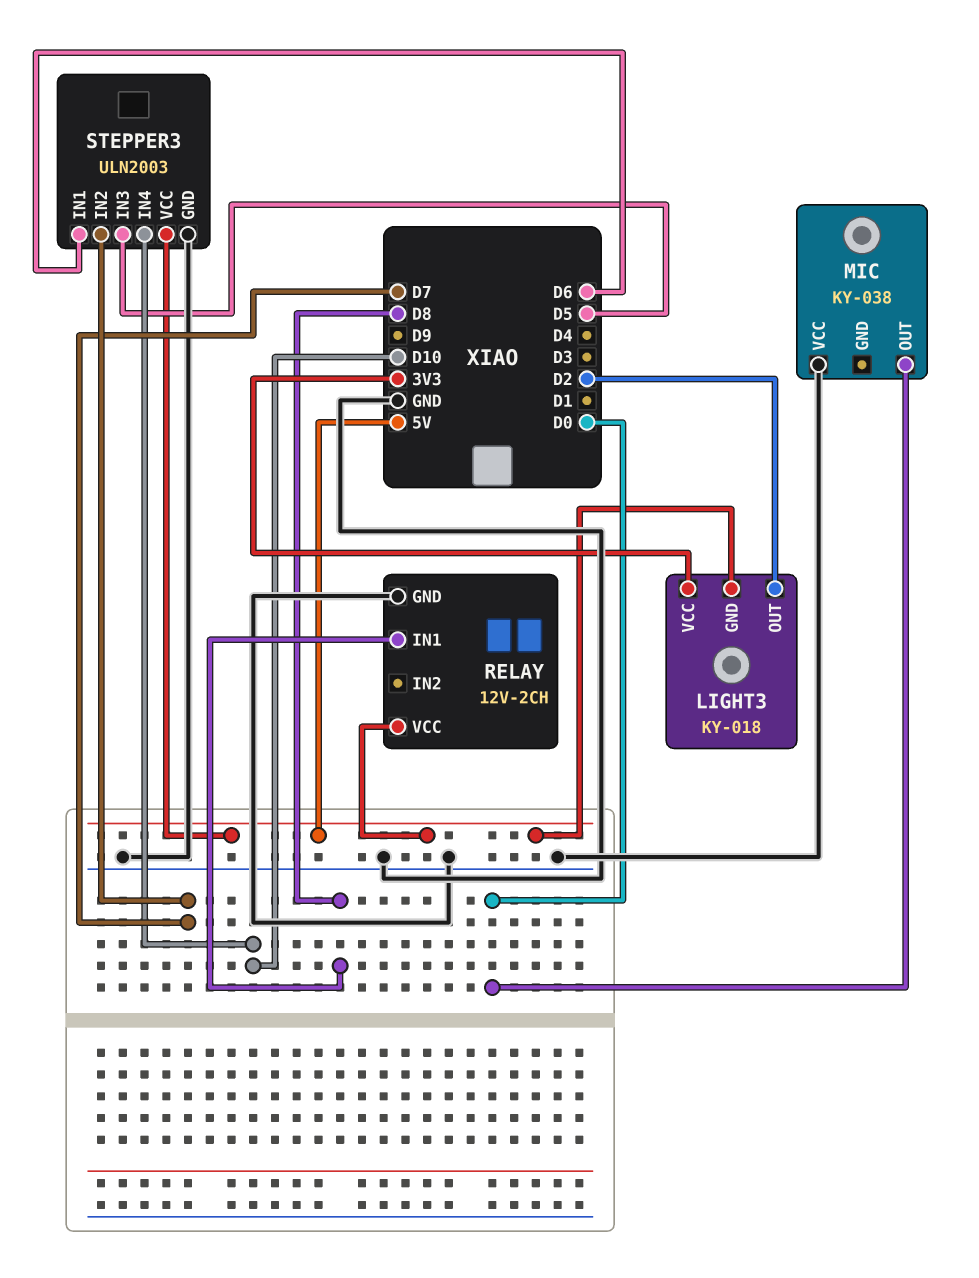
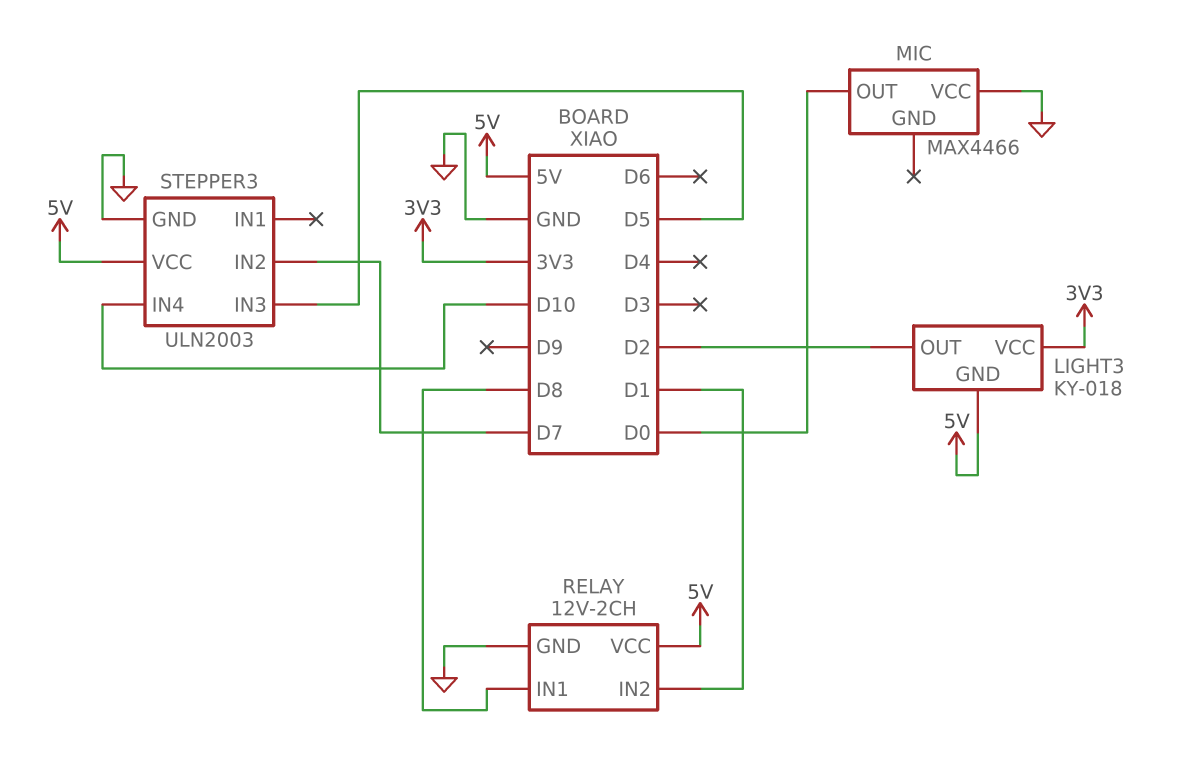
MIC: KY-038 -> MAX4466
RELAY pin IN2: none -> D1
STEPPER3 pin IN1: D6 -> none

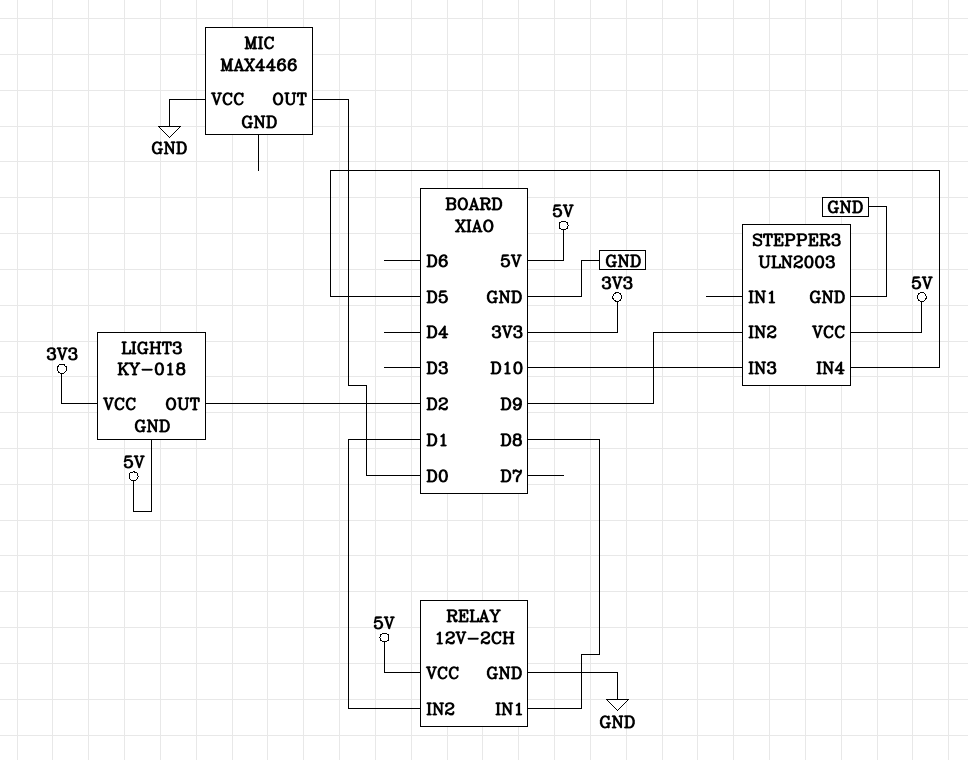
STEPPER3 pin IN2: D7 -> D9
STEPPER3 pin IN3: D5 -> D10
STEPPER3 pin IN4: D10 -> D5

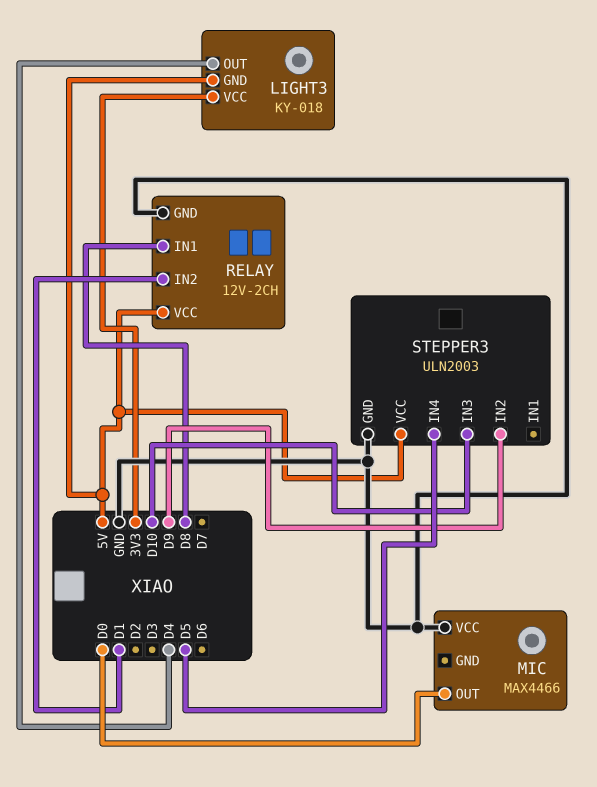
LIGHT3 pin OUT: D2 -> D4

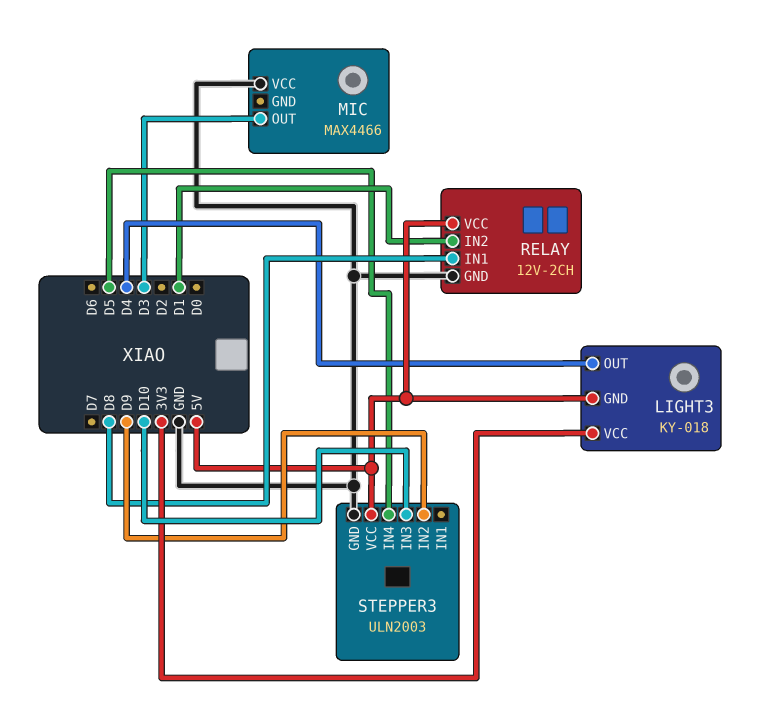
MIC pin OUT: D0 -> D3

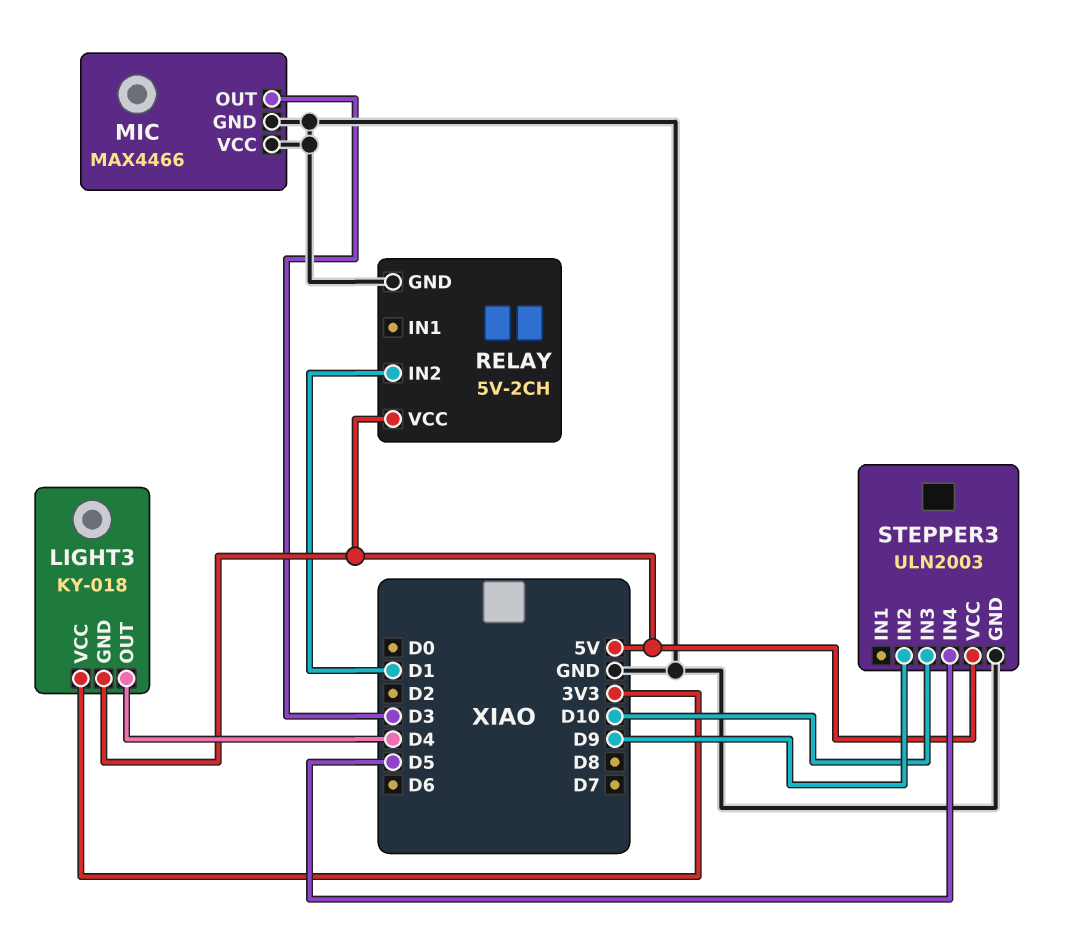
MIC pin GND: none -> GND
RELAY: 12V-2CH -> 5V-2CH
RELAY pin IN1: D8 -> none

